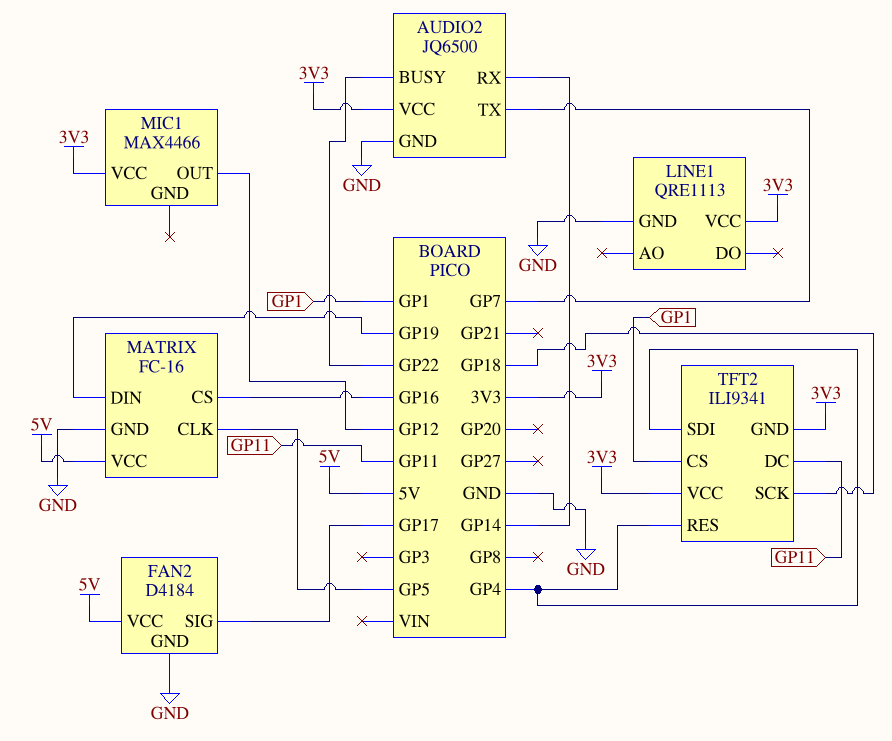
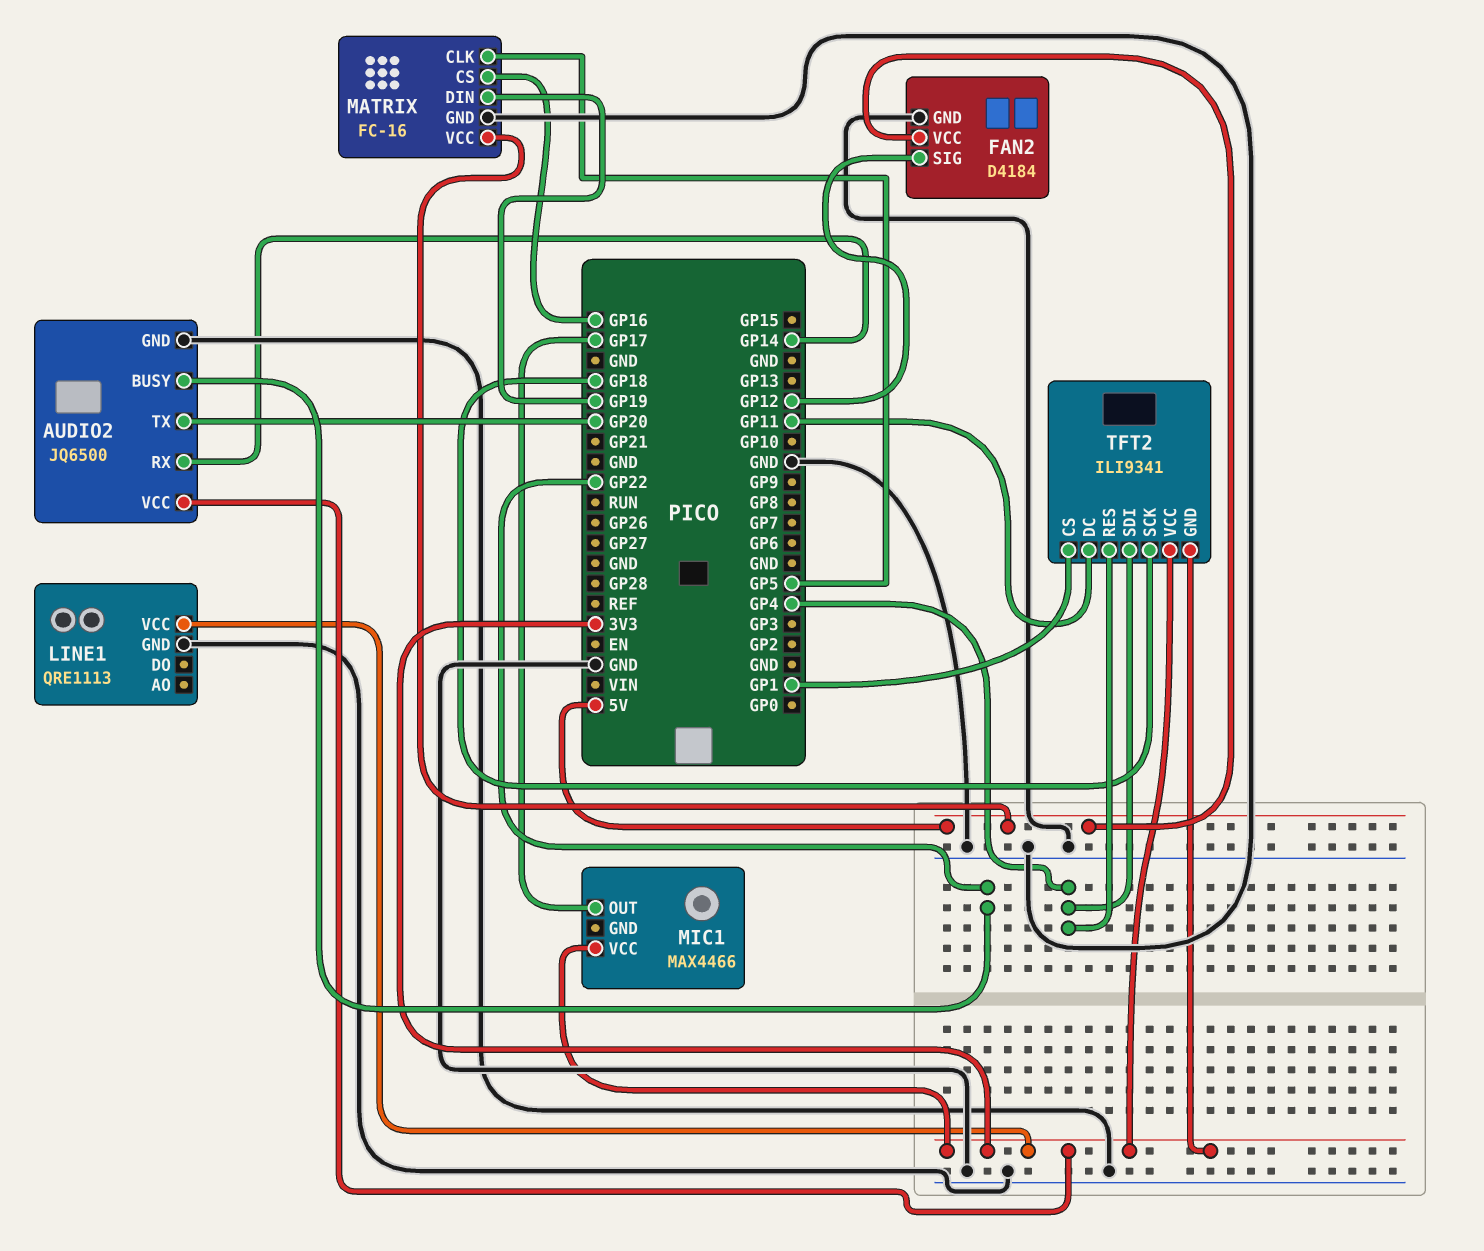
AUDIO2 pin TX: GP7 -> GP20
FAN2 pin SIG: GP17 -> GP12
MIC1 pin OUT: GP12 -> GP17

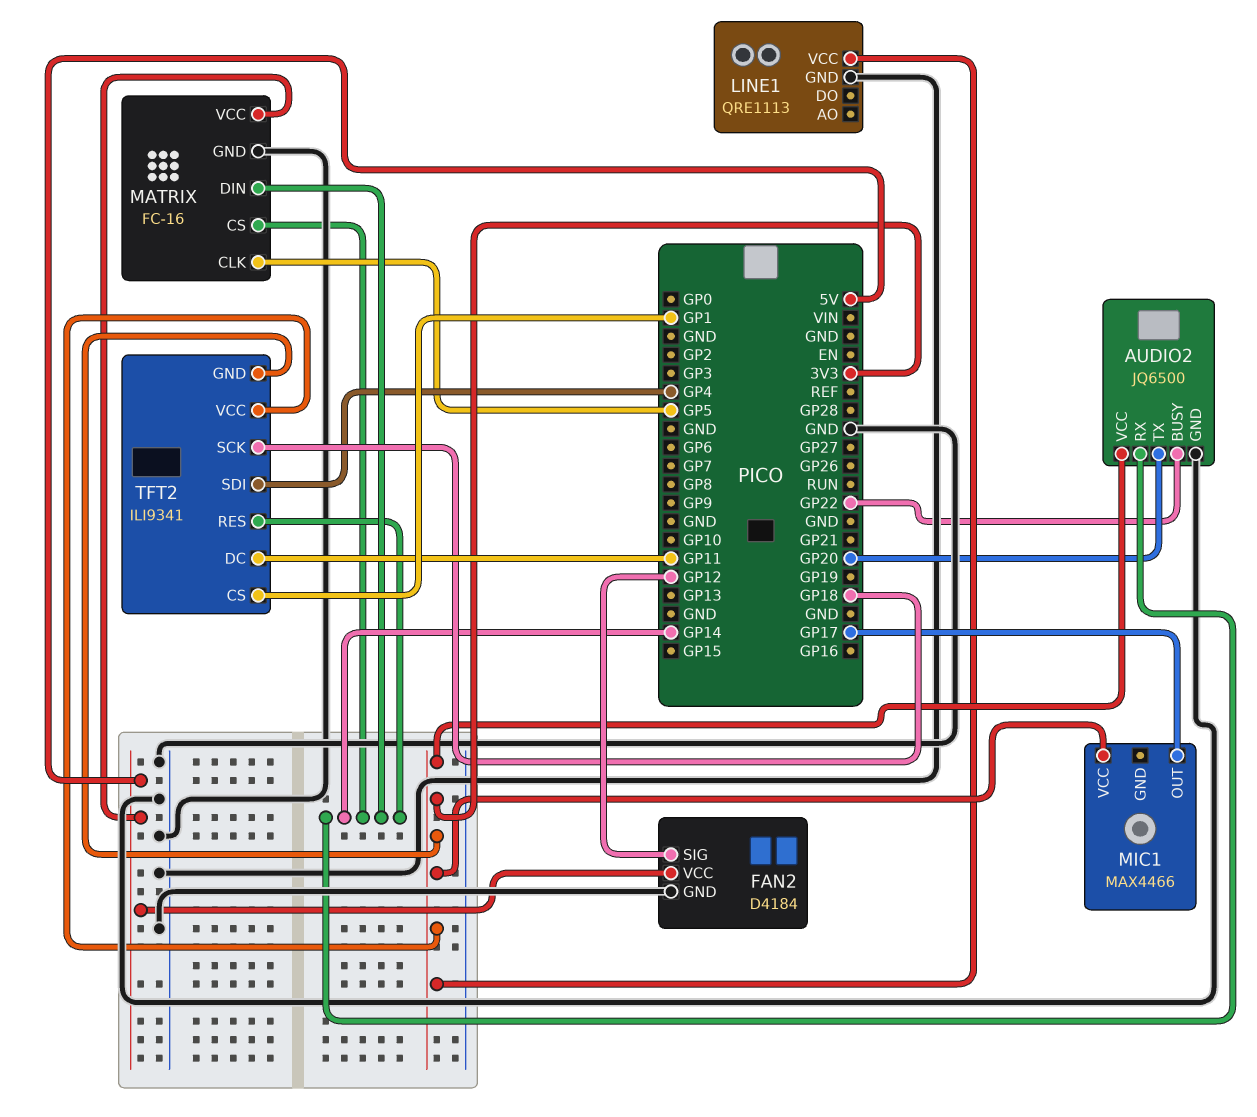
MATRIX pin CS: GP16 -> GP14
MATRIX pin DIN: GP19 -> GP14
TFT2 pin RES: GP4 -> GP14

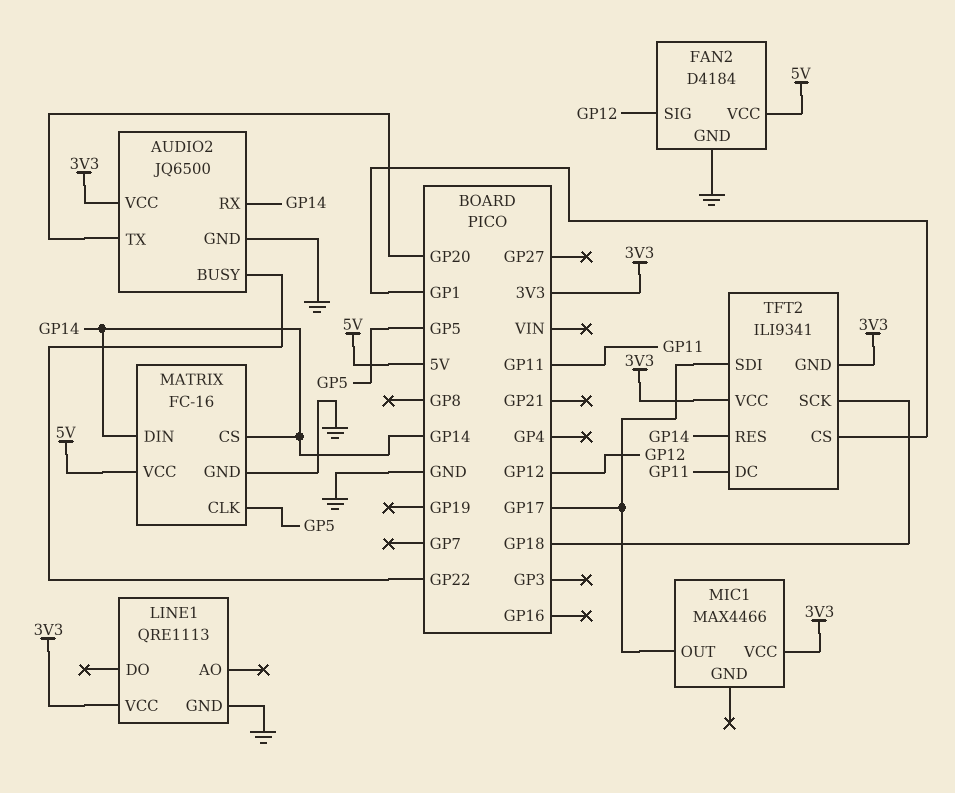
TFT2 pin SDI: GP4 -> GP17

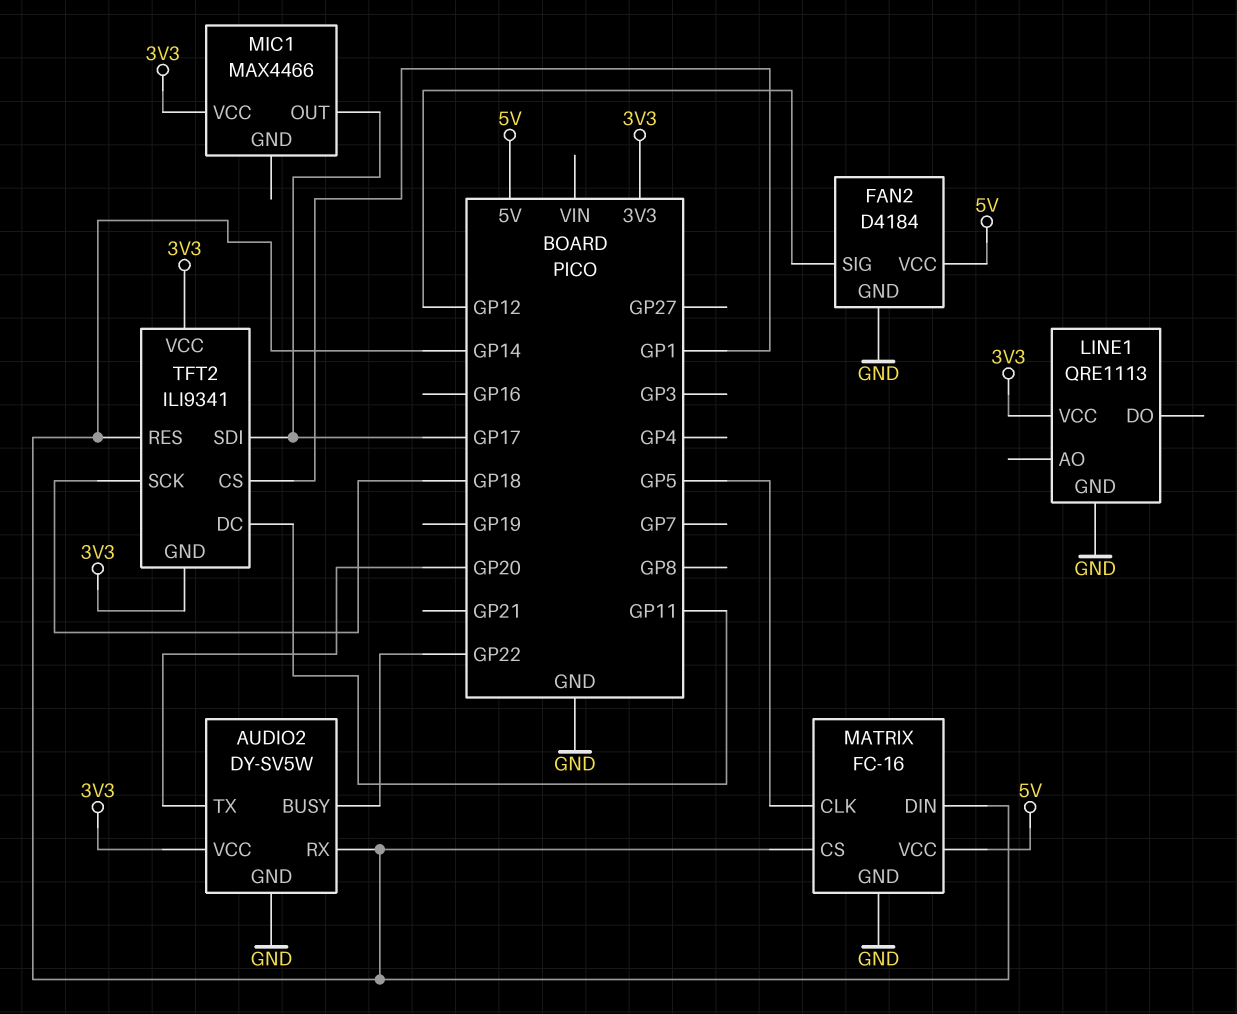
AUDIO2: JQ6500 -> DY-SV5W

